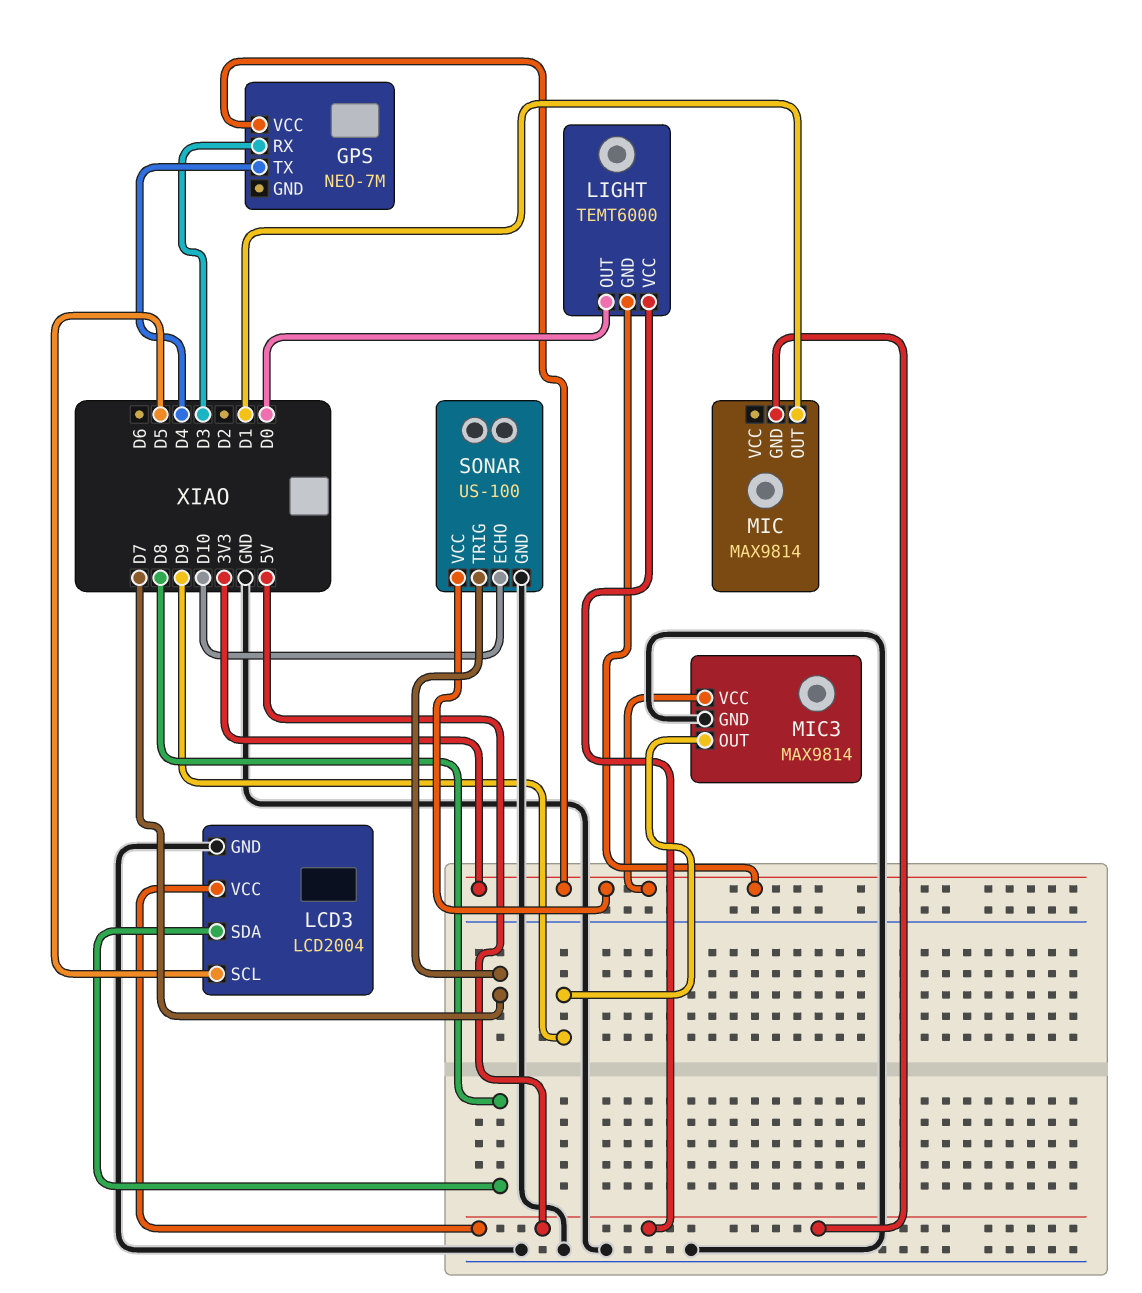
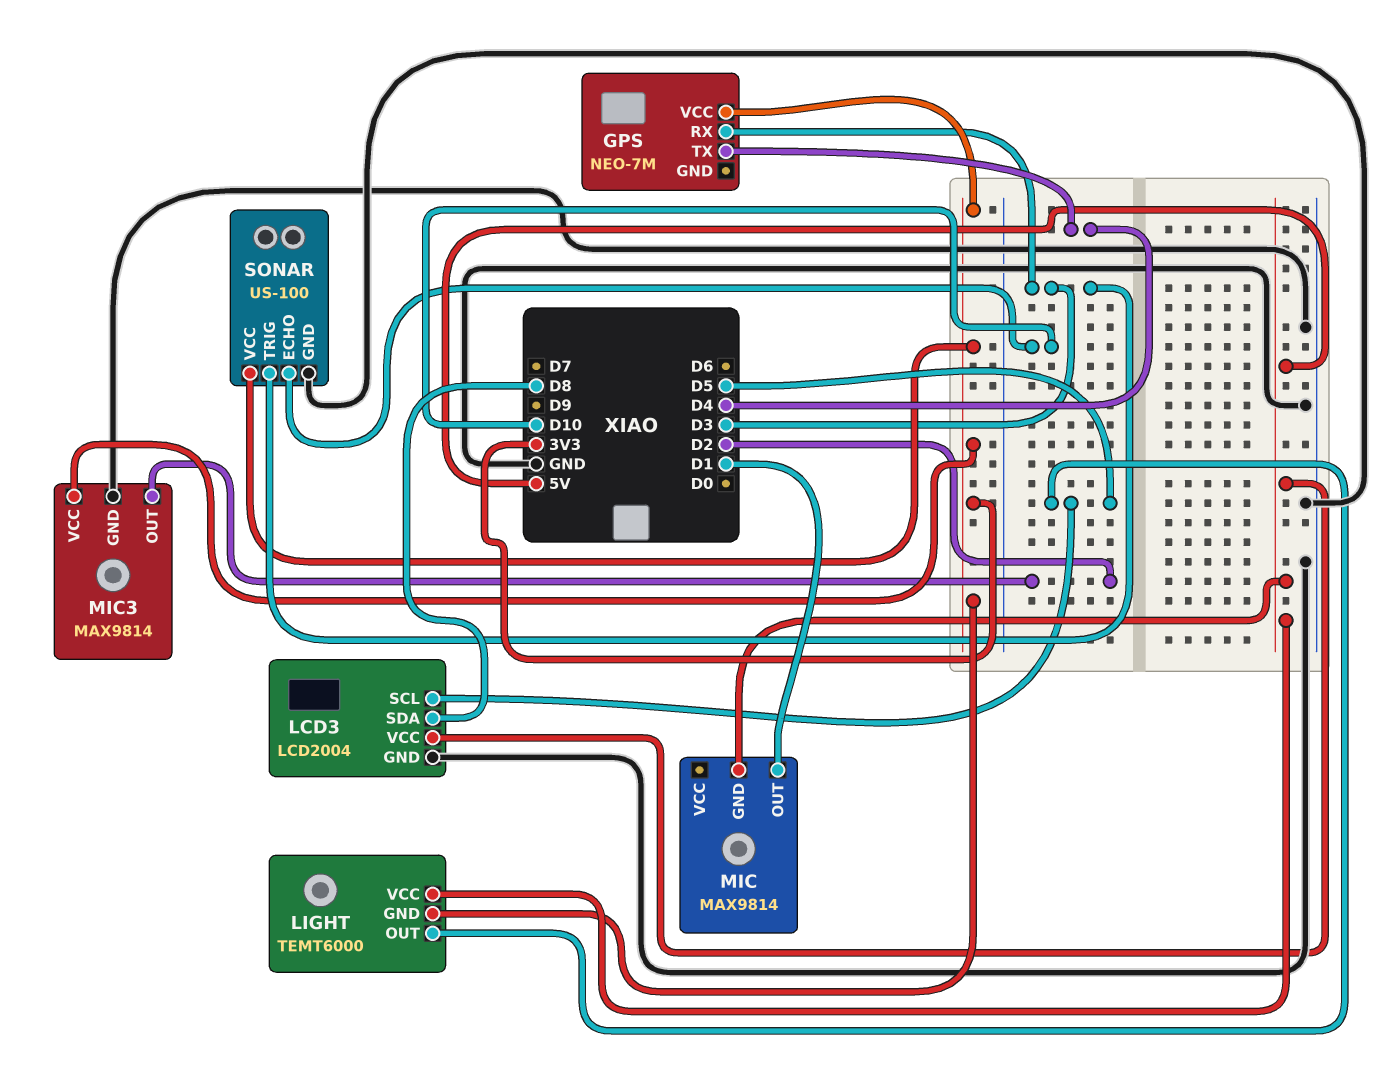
LIGHT pin OUT: D0 -> D5
MIC3 pin OUT: D9 -> D2
SONAR pin TRIG: D7 -> D3

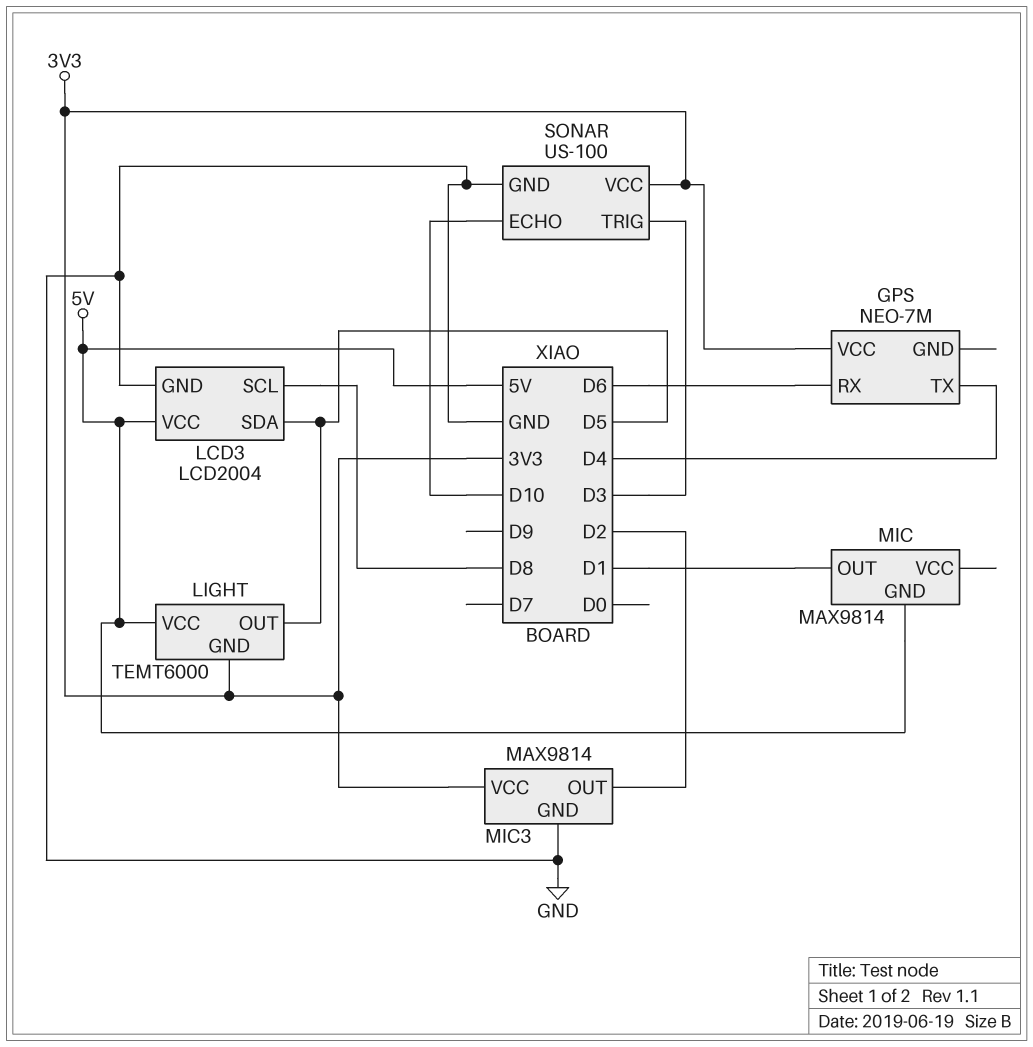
GPS pin RX: D3 -> D6
LCD3 pin SCL: D5 -> D8
LCD3 pin SDA: D8 -> D5

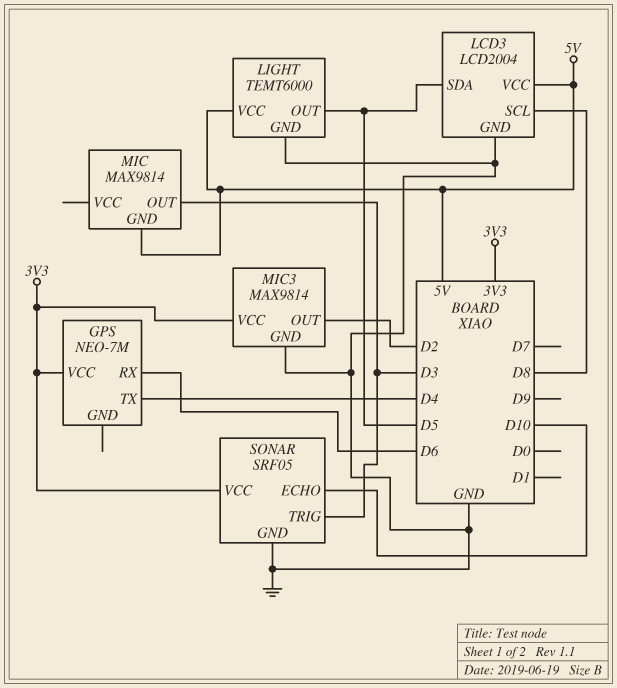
LIGHT pin GND: 3V3 -> GND
MIC pin OUT: D1 -> D3
SONAR: US-100 -> SRF05

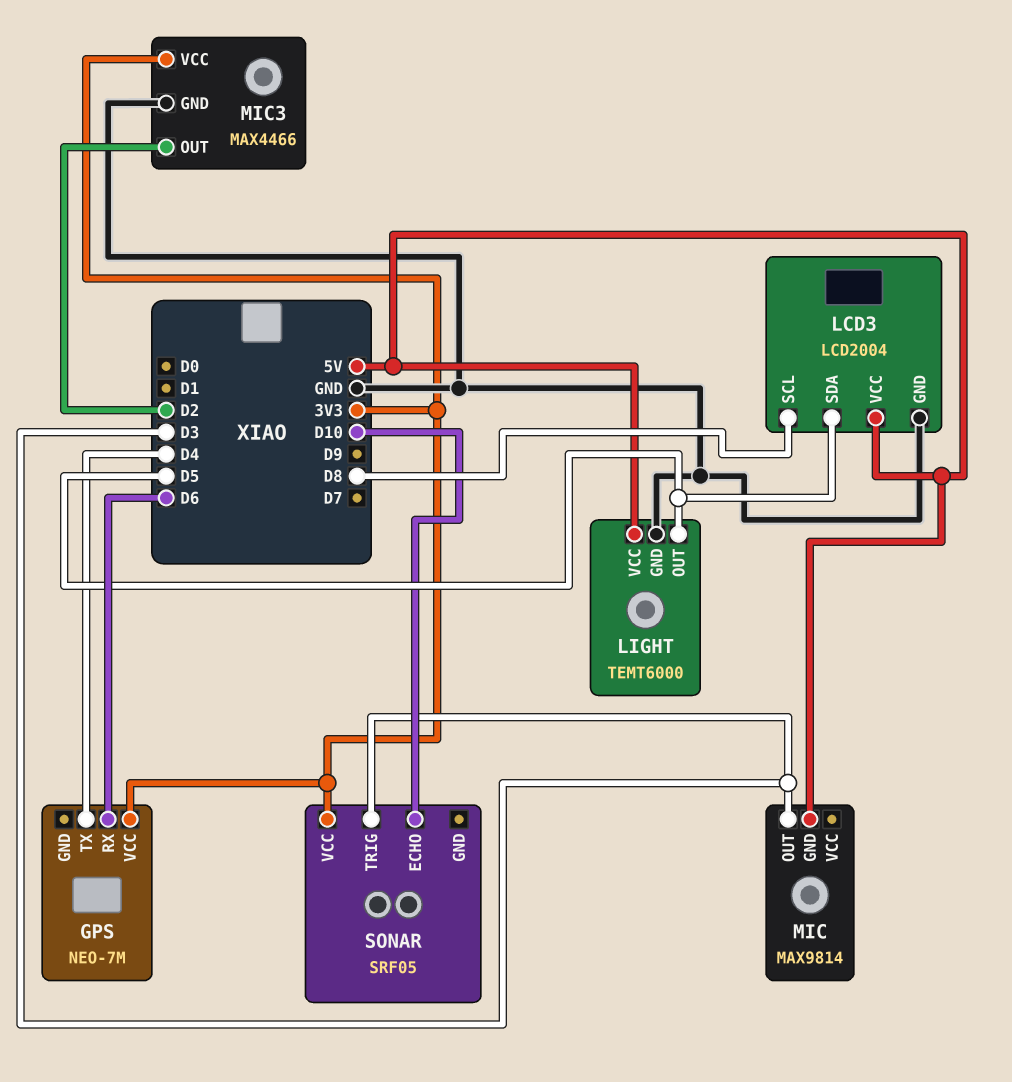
MIC3: MAX9814 -> MAX4466
SONAR pin GND: GND -> none

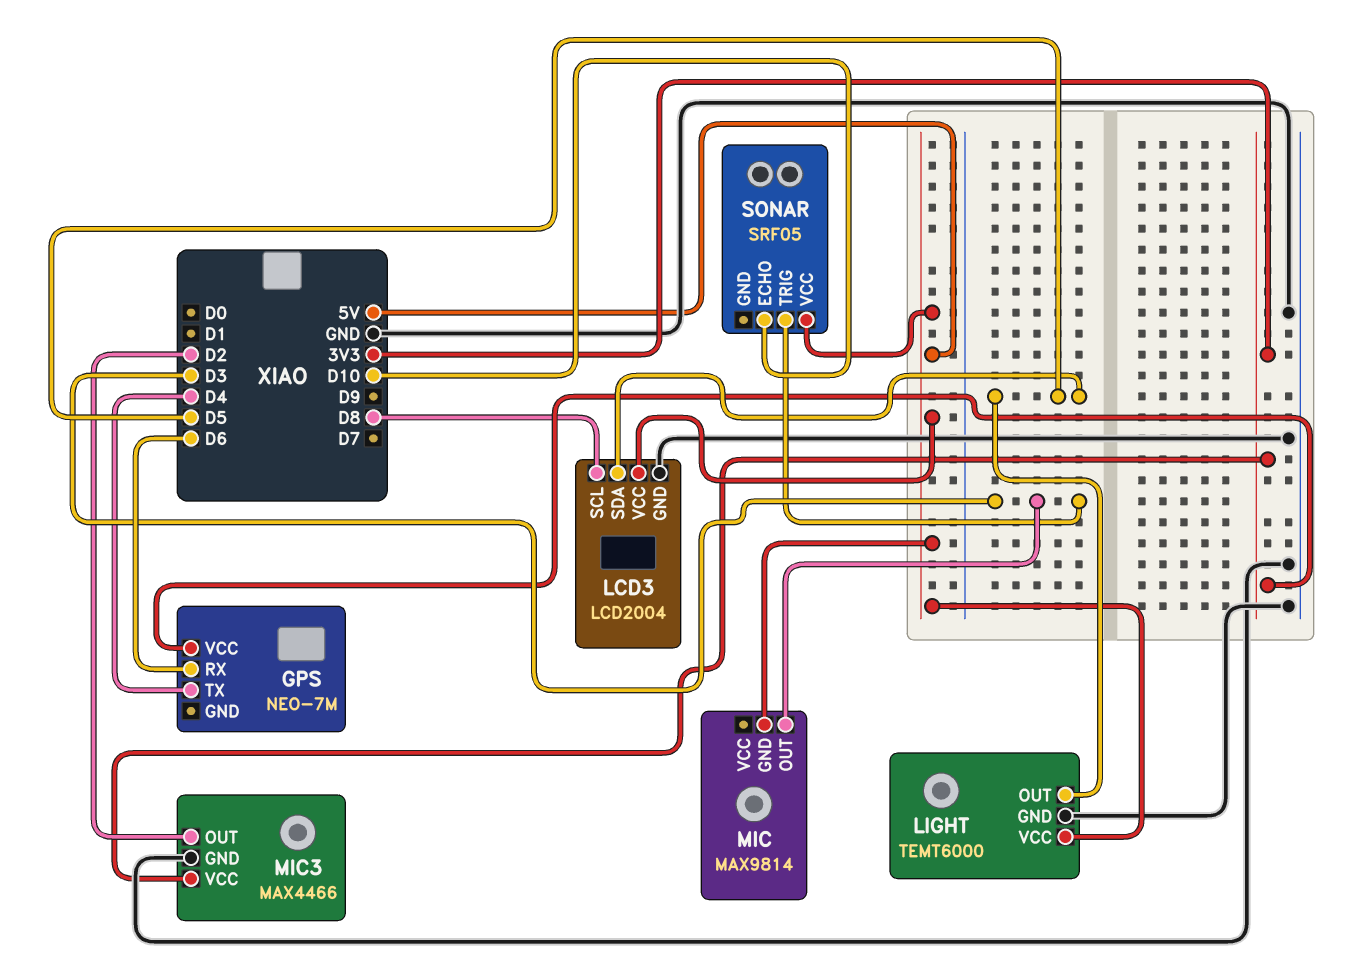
SONAR pin VCC: 3V3 -> 5V

